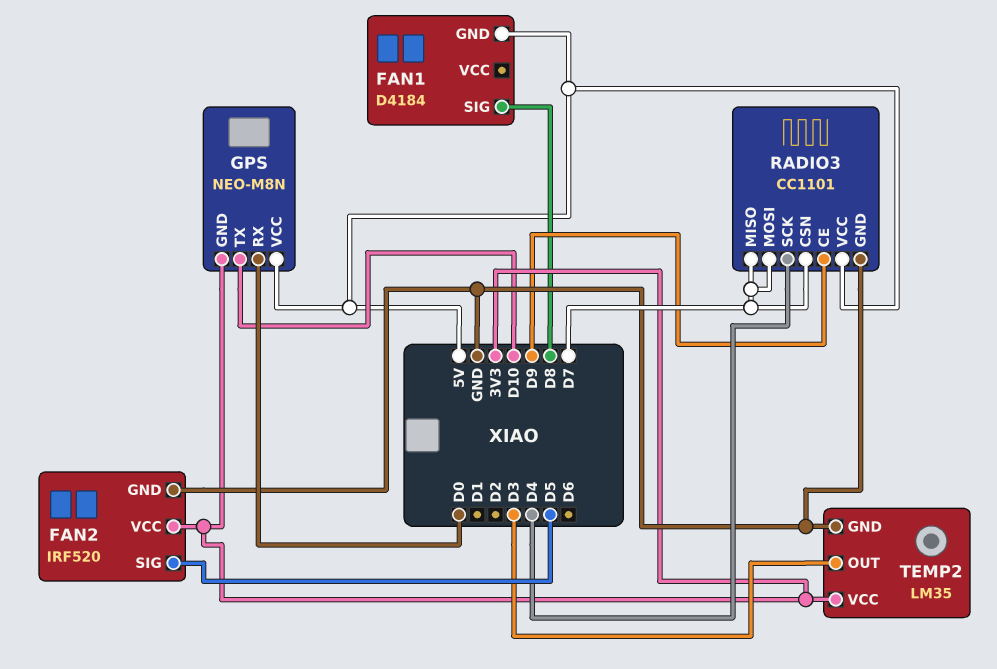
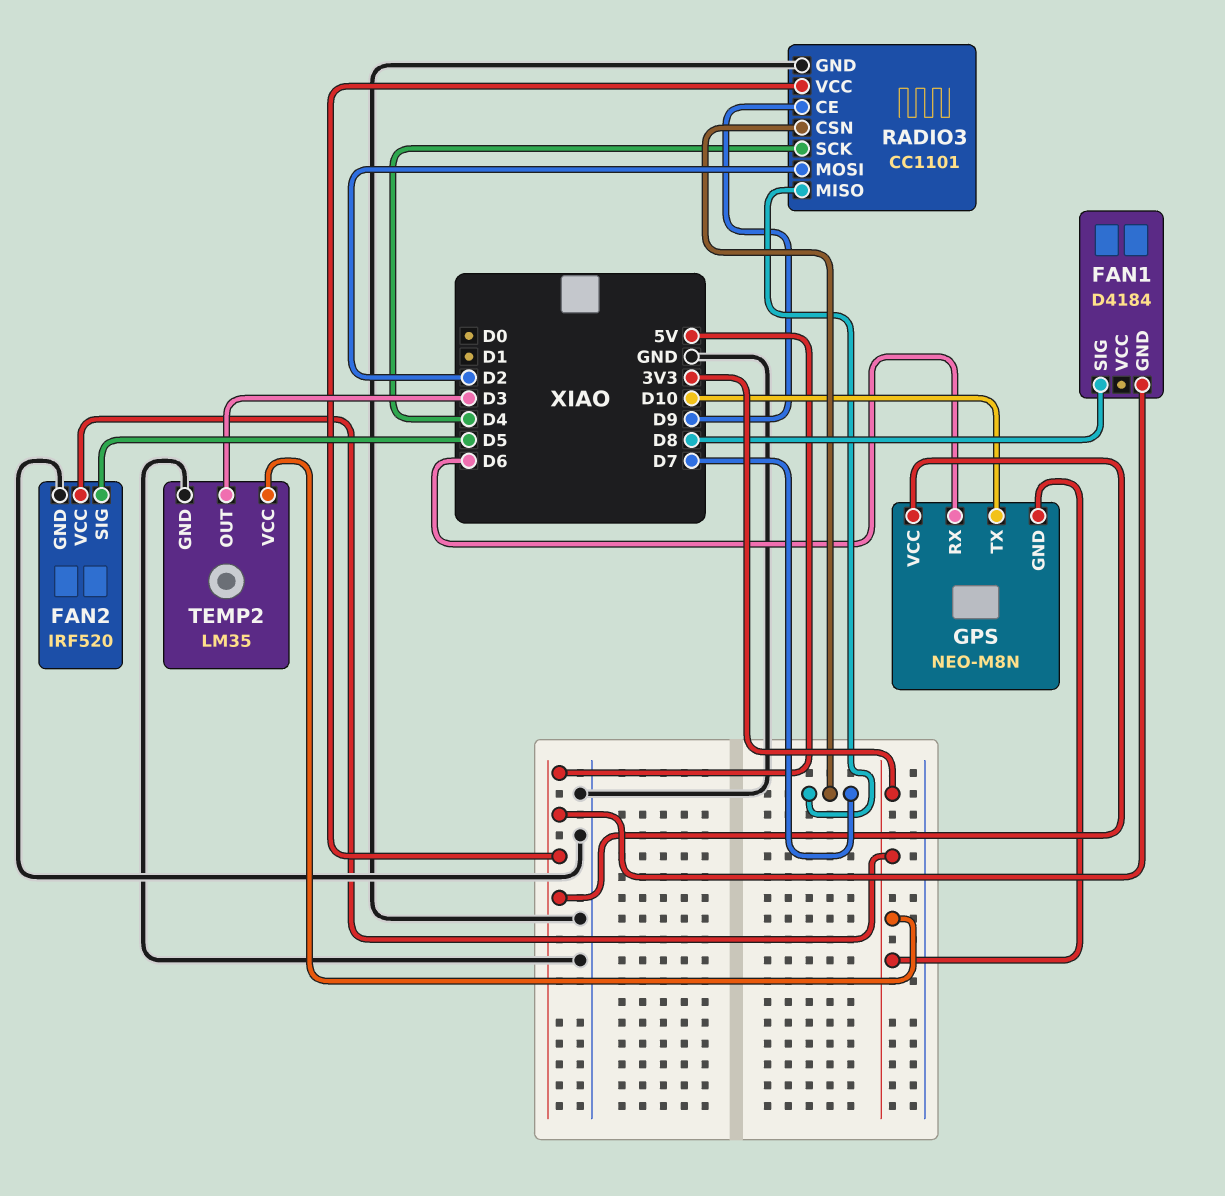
GPS pin RX: D0 -> D6
RADIO3 pin MOSI: D7 -> D2

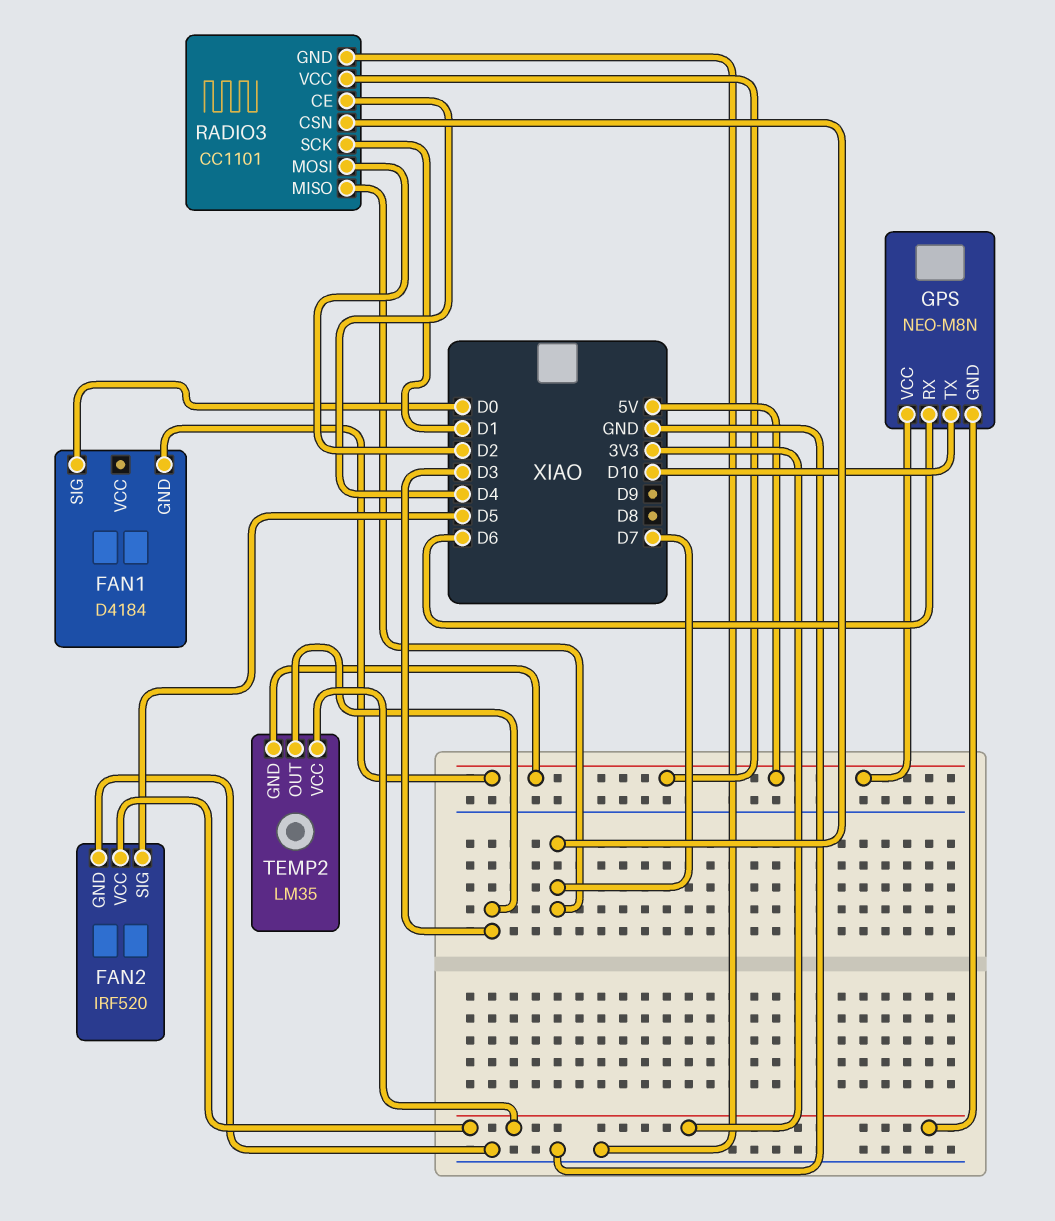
FAN1 pin SIG: D8 -> D0
RADIO3 pin CE: D9 -> D4
RADIO3 pin SCK: D4 -> D1
TEMP2 pin GND: GND -> 5V

